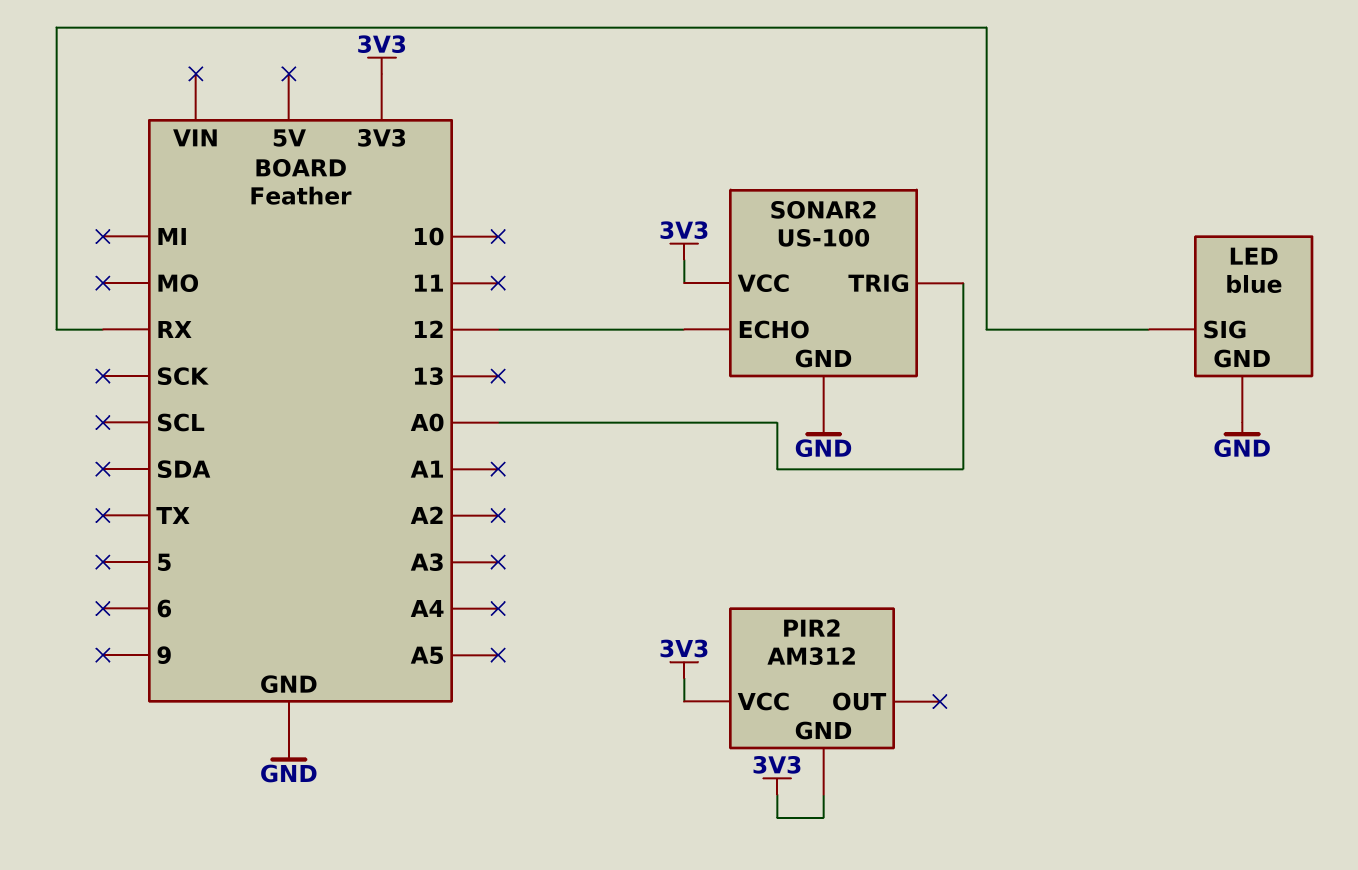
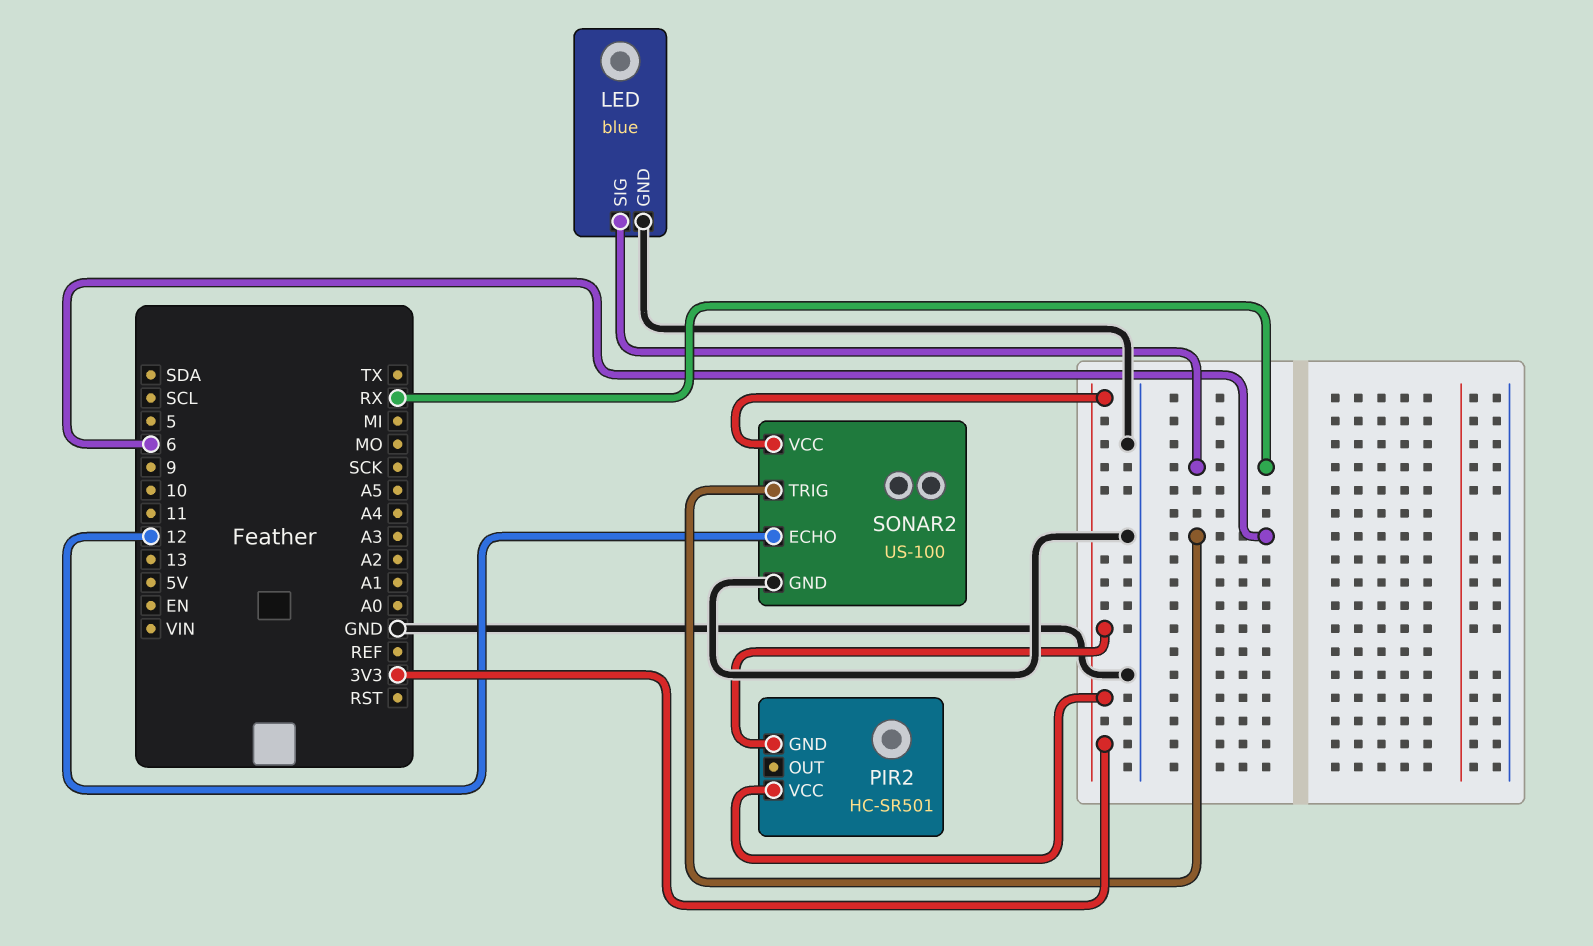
PIR2: AM312 -> HC-SR501
SONAR2 pin TRIG: A0 -> 6

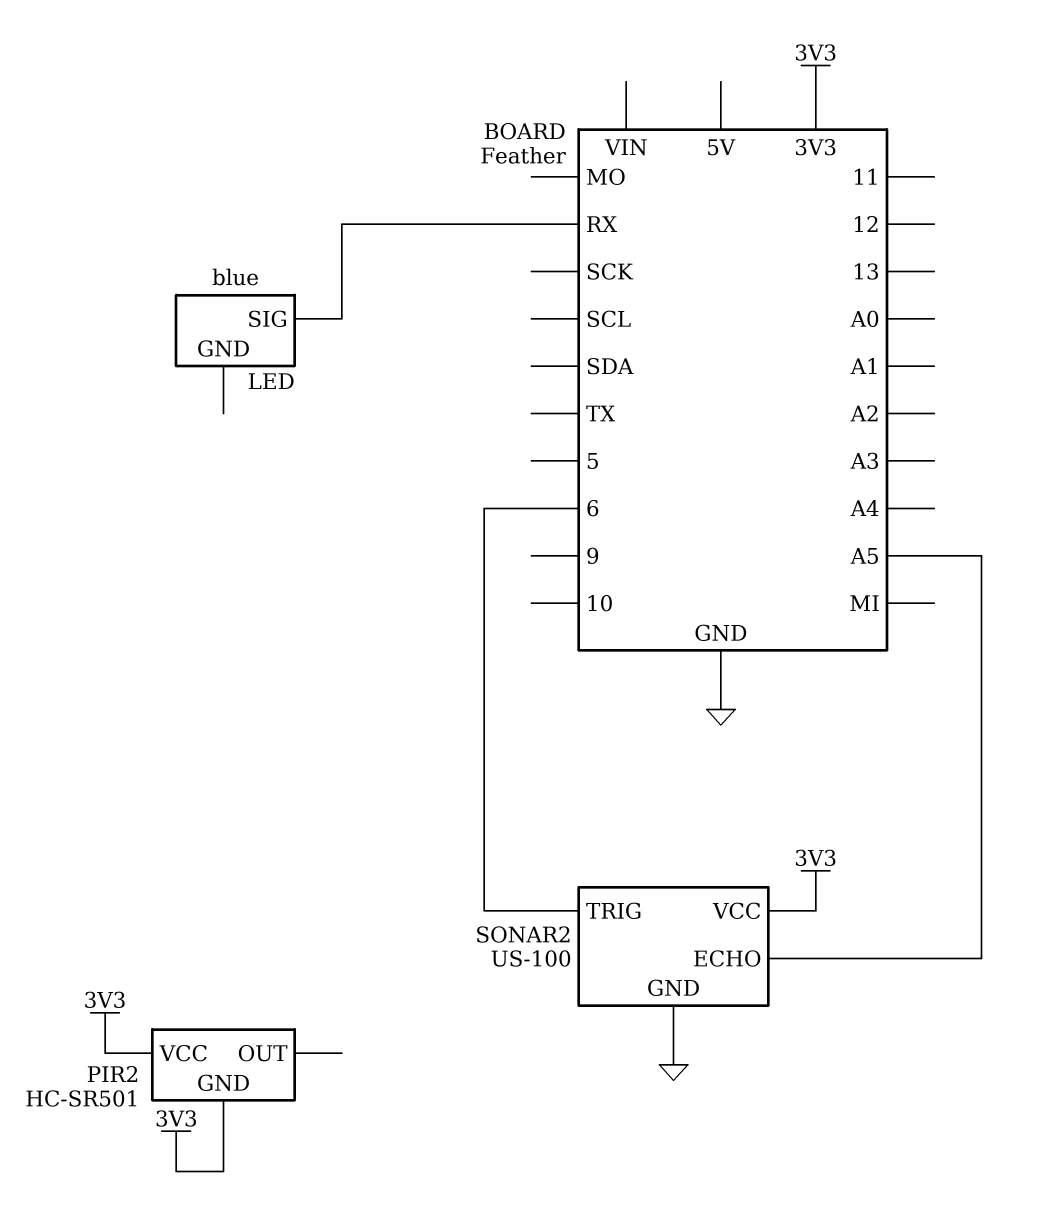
LED pin GND: GND -> none
SONAR2 pin ECHO: 12 -> A5

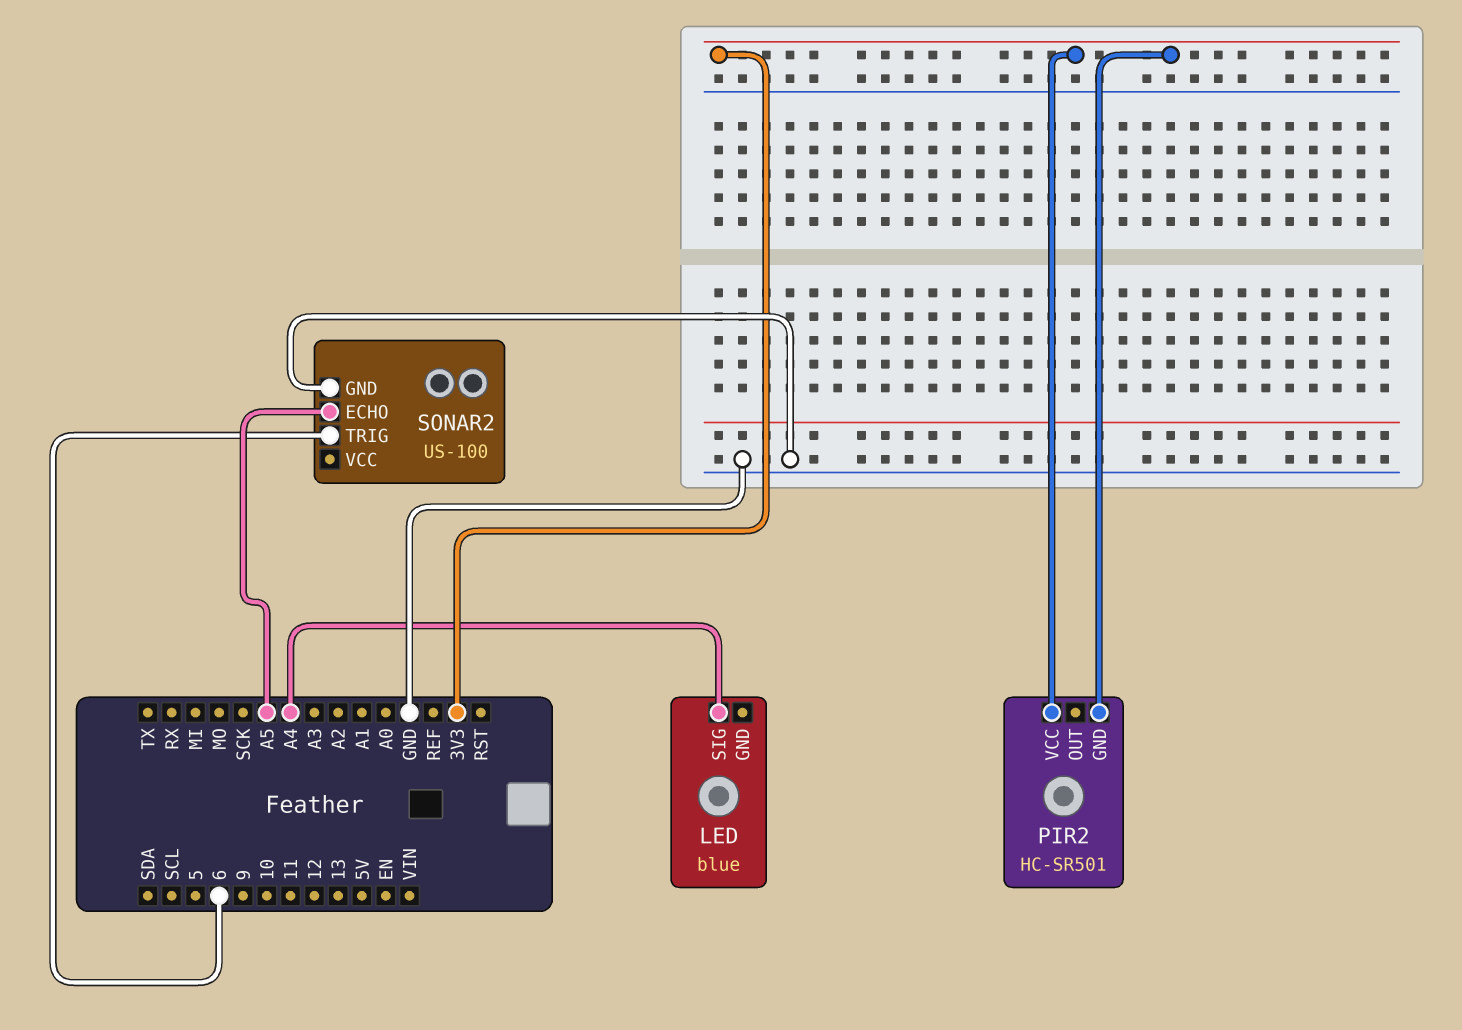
LED pin SIG: RX -> A4
SONAR2 pin VCC: 3V3 -> none

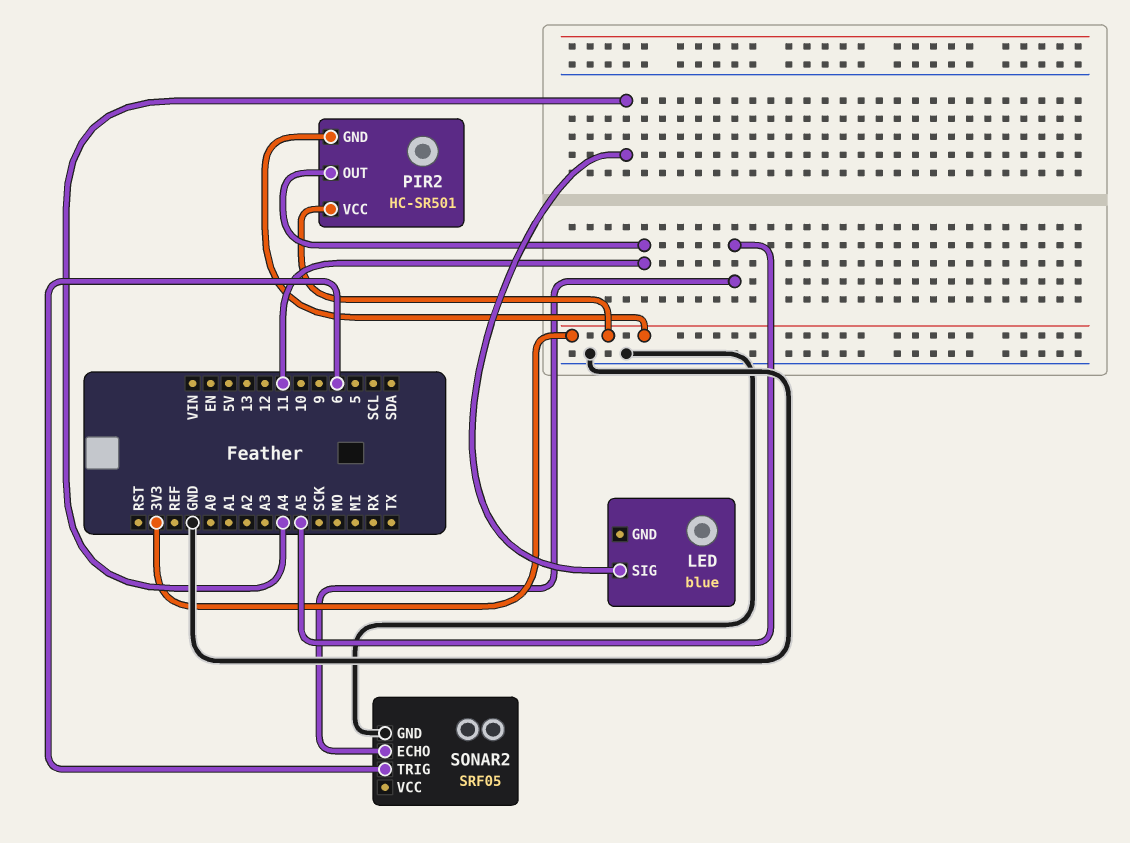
PIR2 pin OUT: none -> 11
SONAR2: US-100 -> SRF05

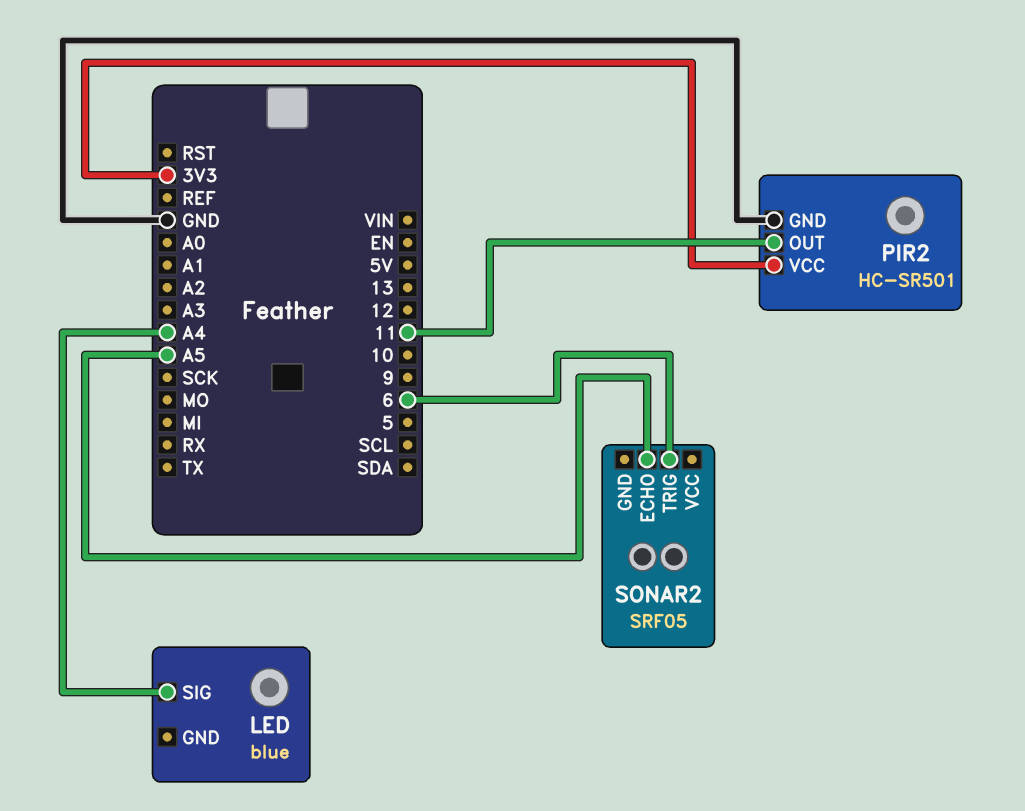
PIR2 pin GND: 3V3 -> GND
SONAR2 pin GND: GND -> none

